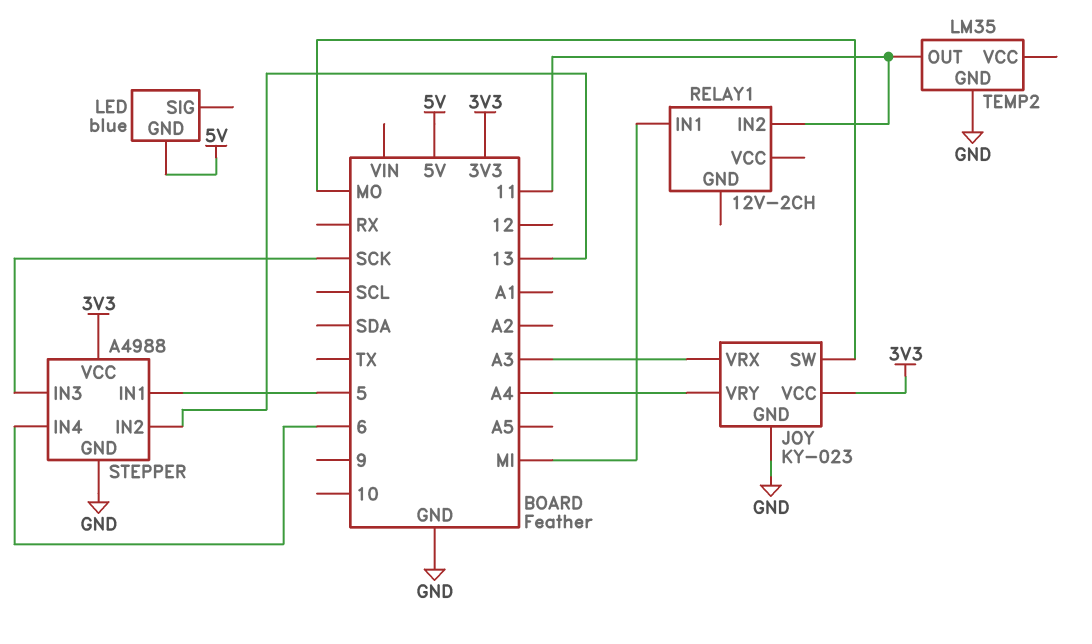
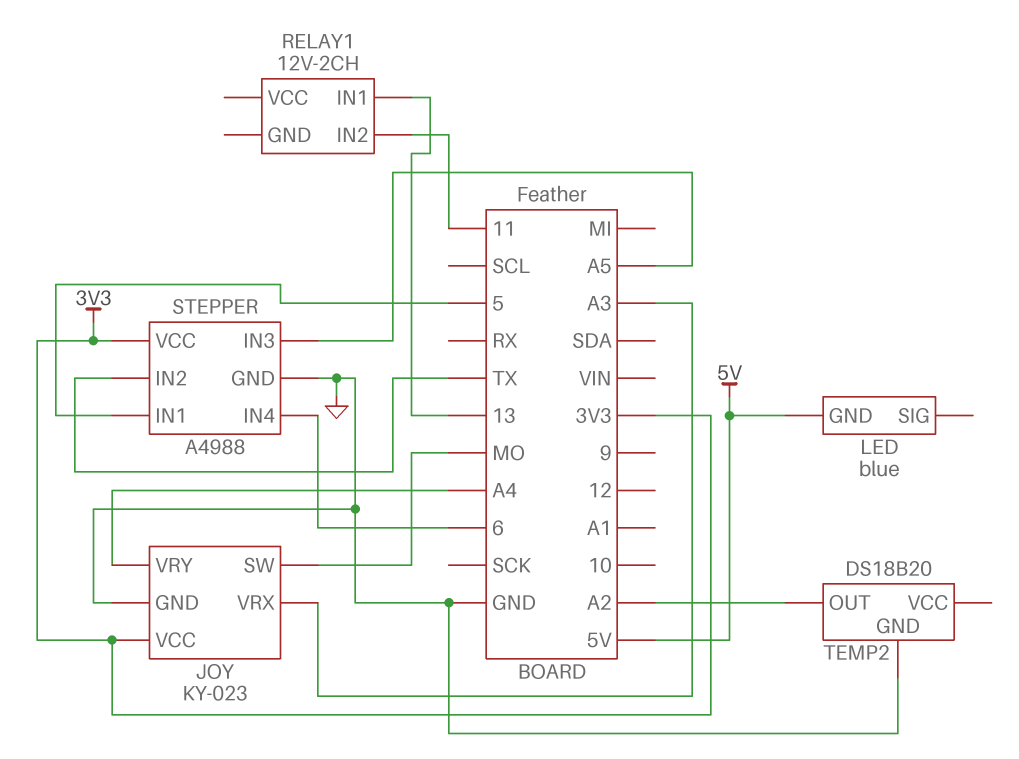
RELAY1 pin IN1: MI -> 13
STEPPER pin IN2: 13 -> TX
STEPPER pin IN3: SCK -> A5
TEMP2: LM35 -> DS18B20
TEMP2 pin OUT: 11 -> A2

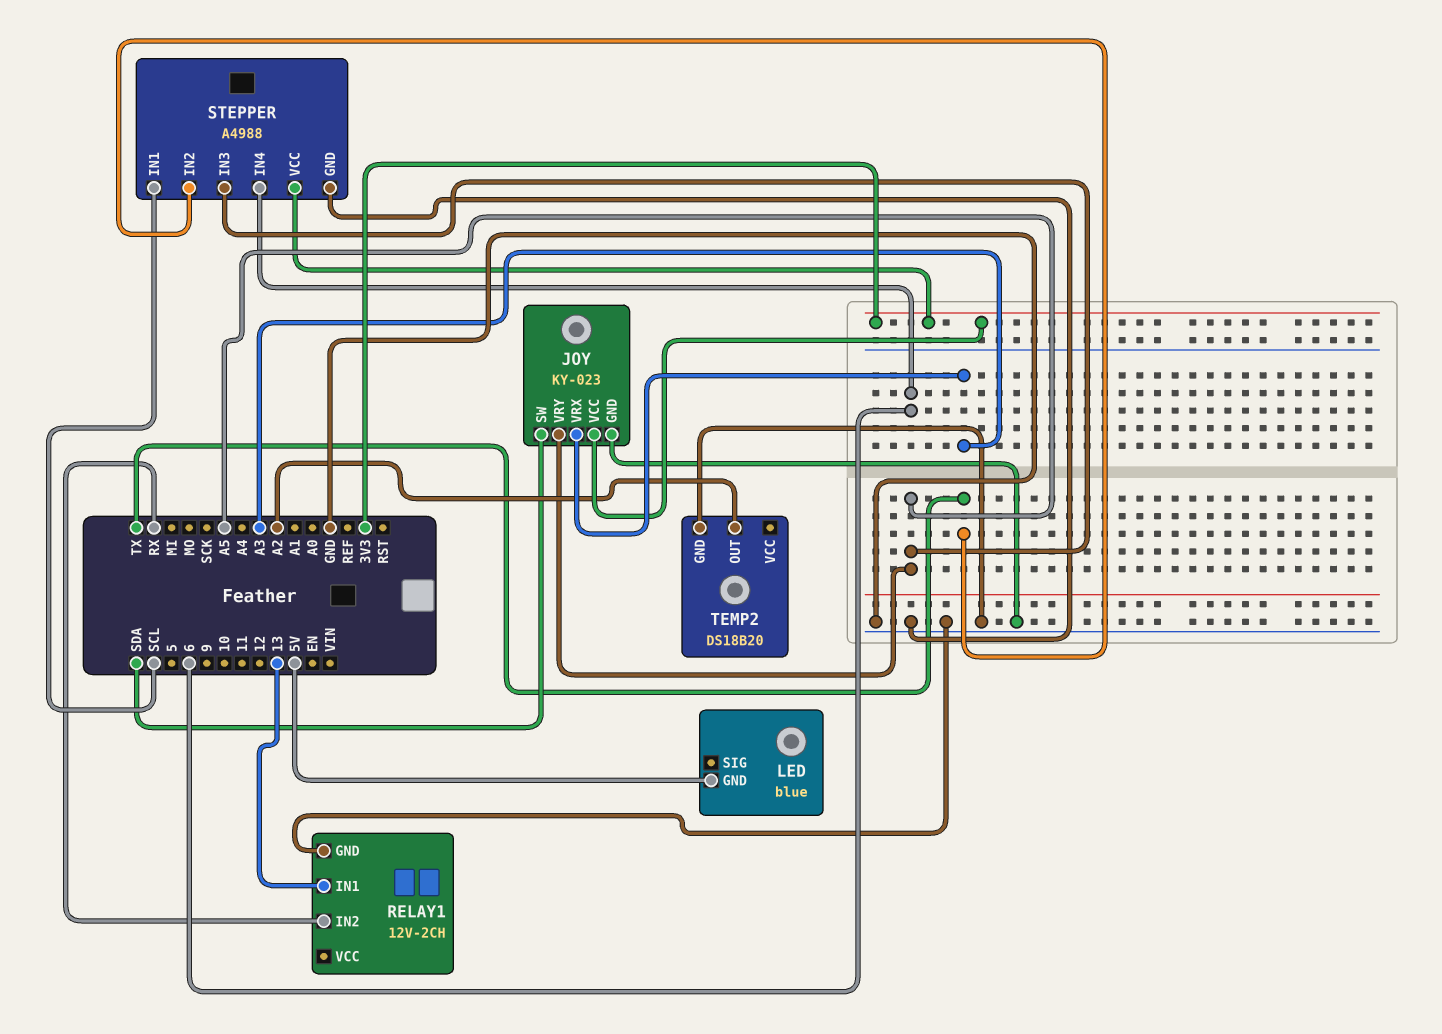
JOY pin SW: MO -> SDA
JOY pin VRY: A4 -> A5
RELAY1 pin GND: none -> GND
RELAY1 pin IN2: 11 -> RX
STEPPER pin IN1: 5 -> SCL

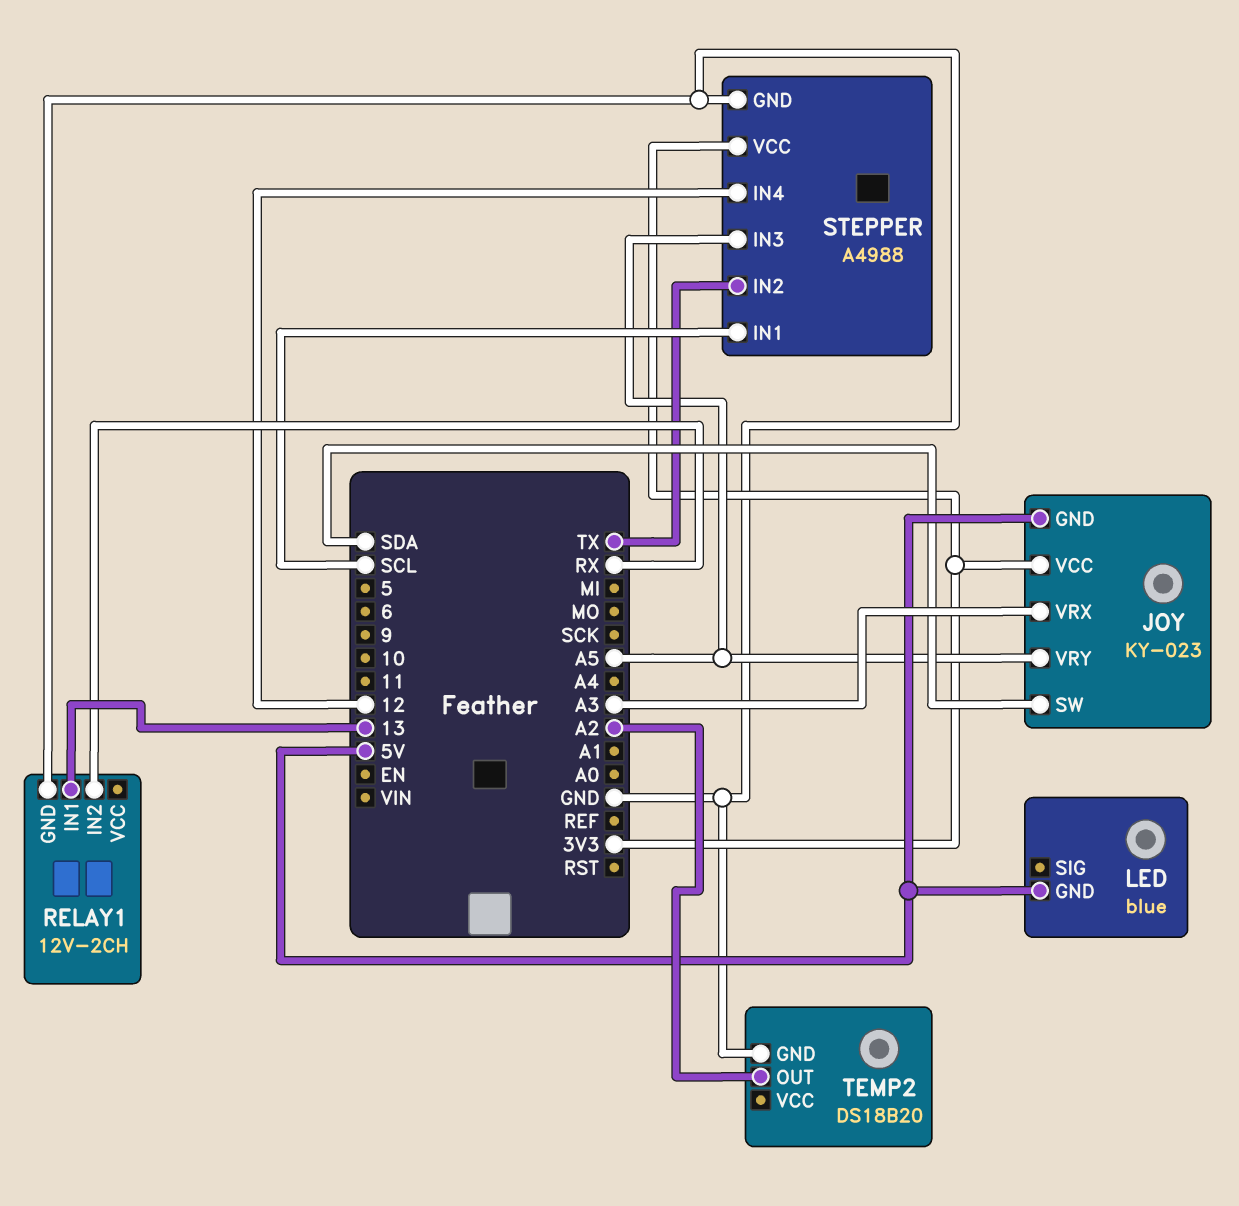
JOY pin GND: GND -> 5V
STEPPER pin IN4: 6 -> 12

